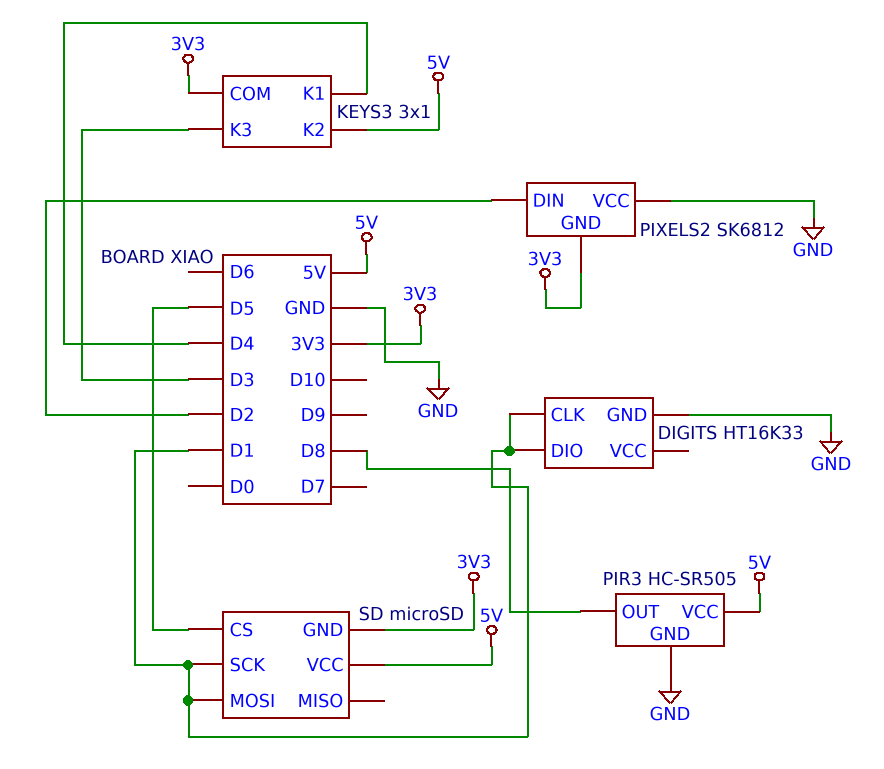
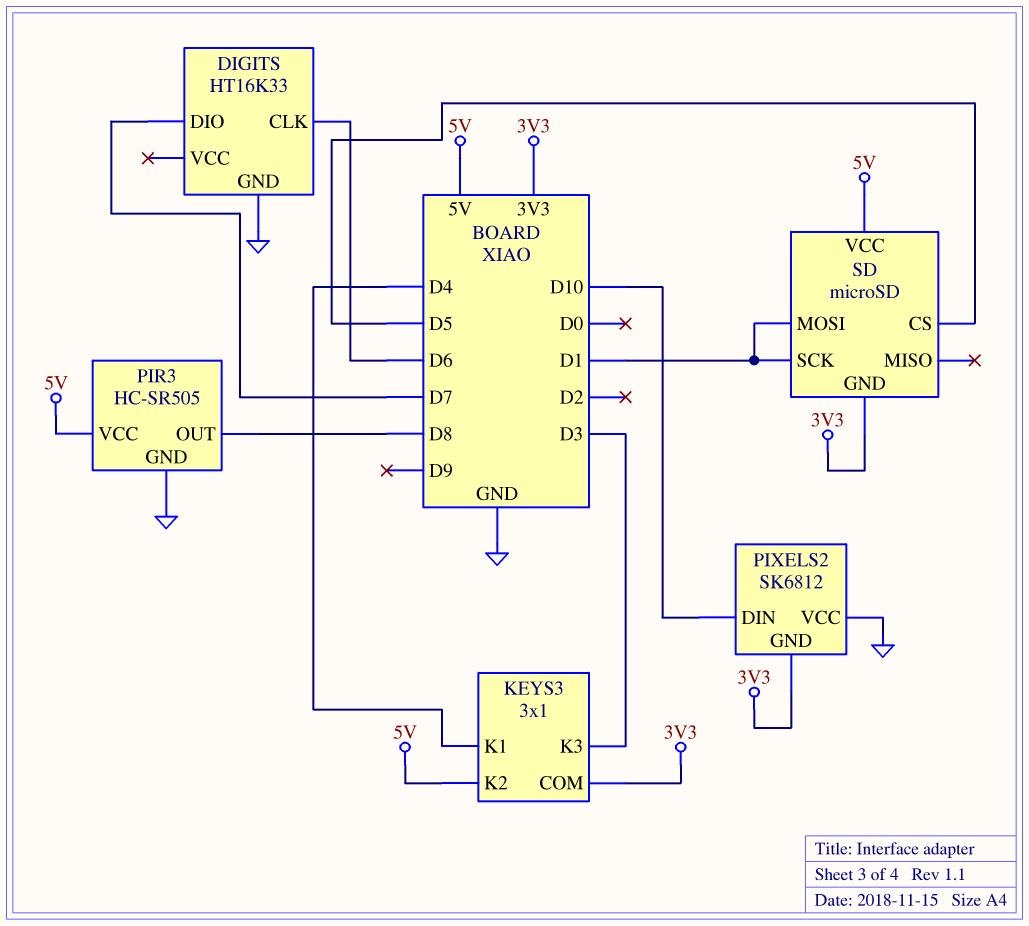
DIGITS pin CLK: D1 -> D6
DIGITS pin DIO: D1 -> D7
PIXELS2 pin DIN: D2 -> D10

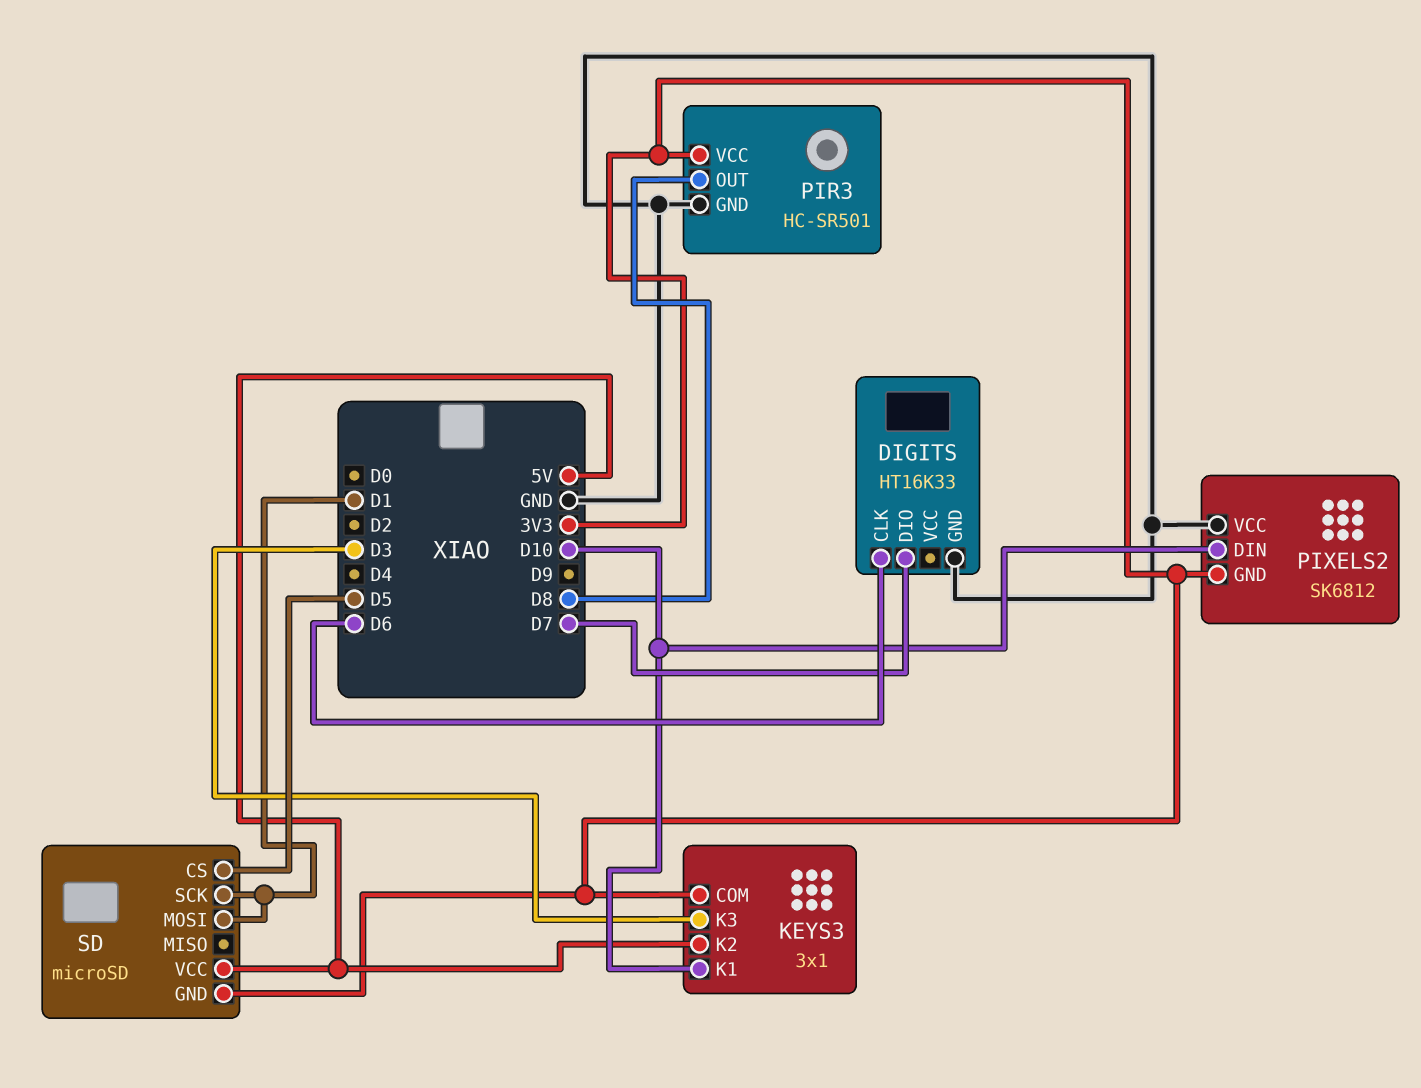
KEYS3 pin K1: D4 -> D10
PIR3: HC-SR505 -> HC-SR501
PIR3 pin VCC: 5V -> 3V3

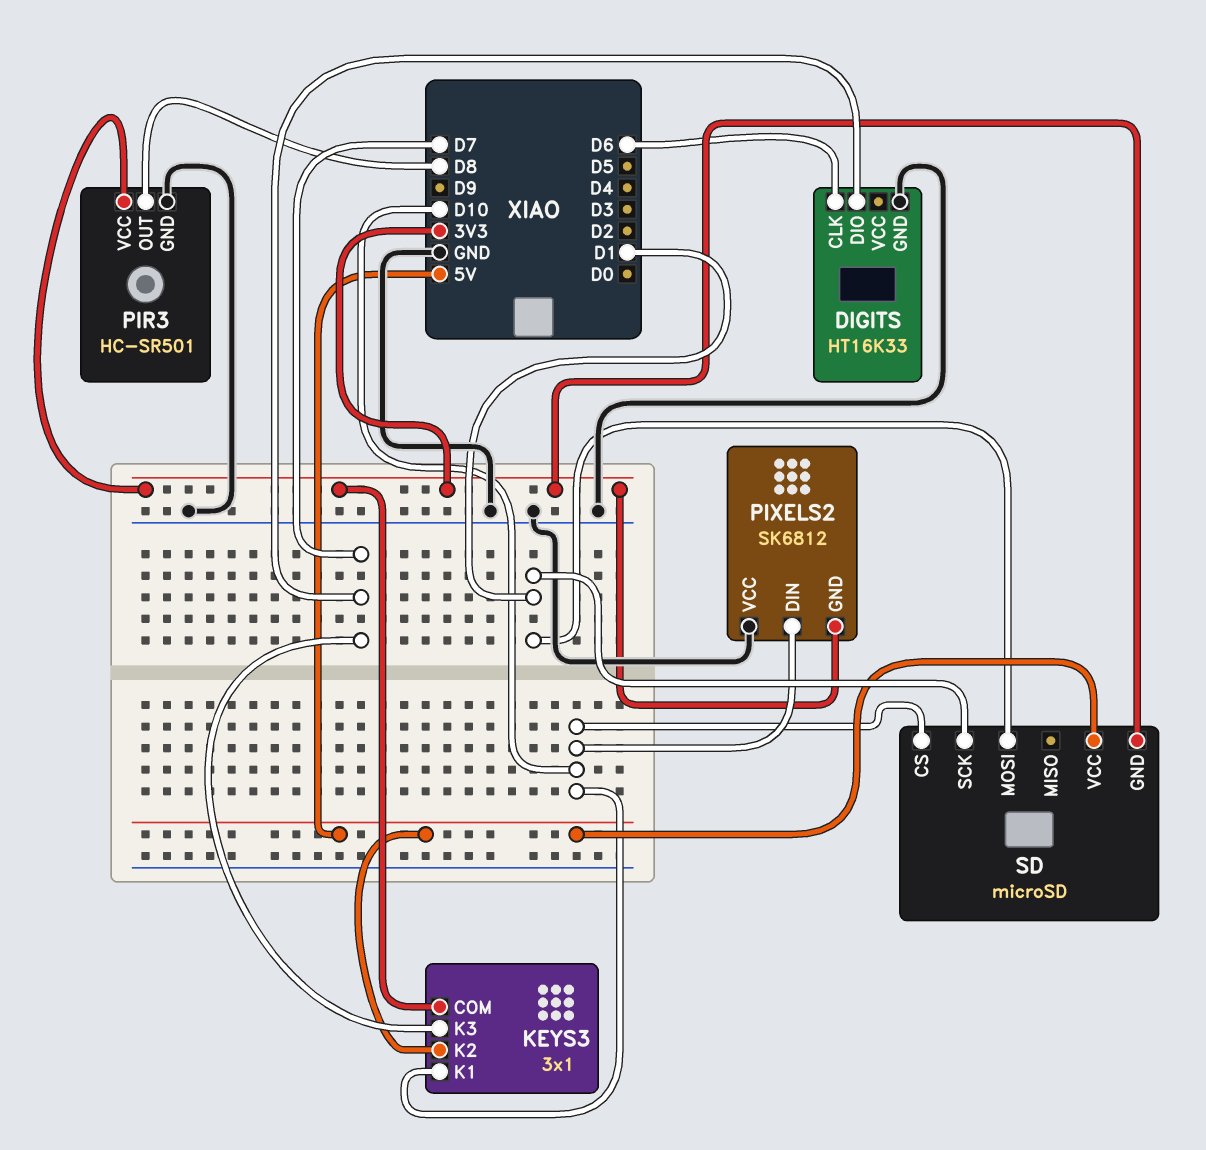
KEYS3 pin K3: D3 -> D7
SD pin CS: D5 -> D10

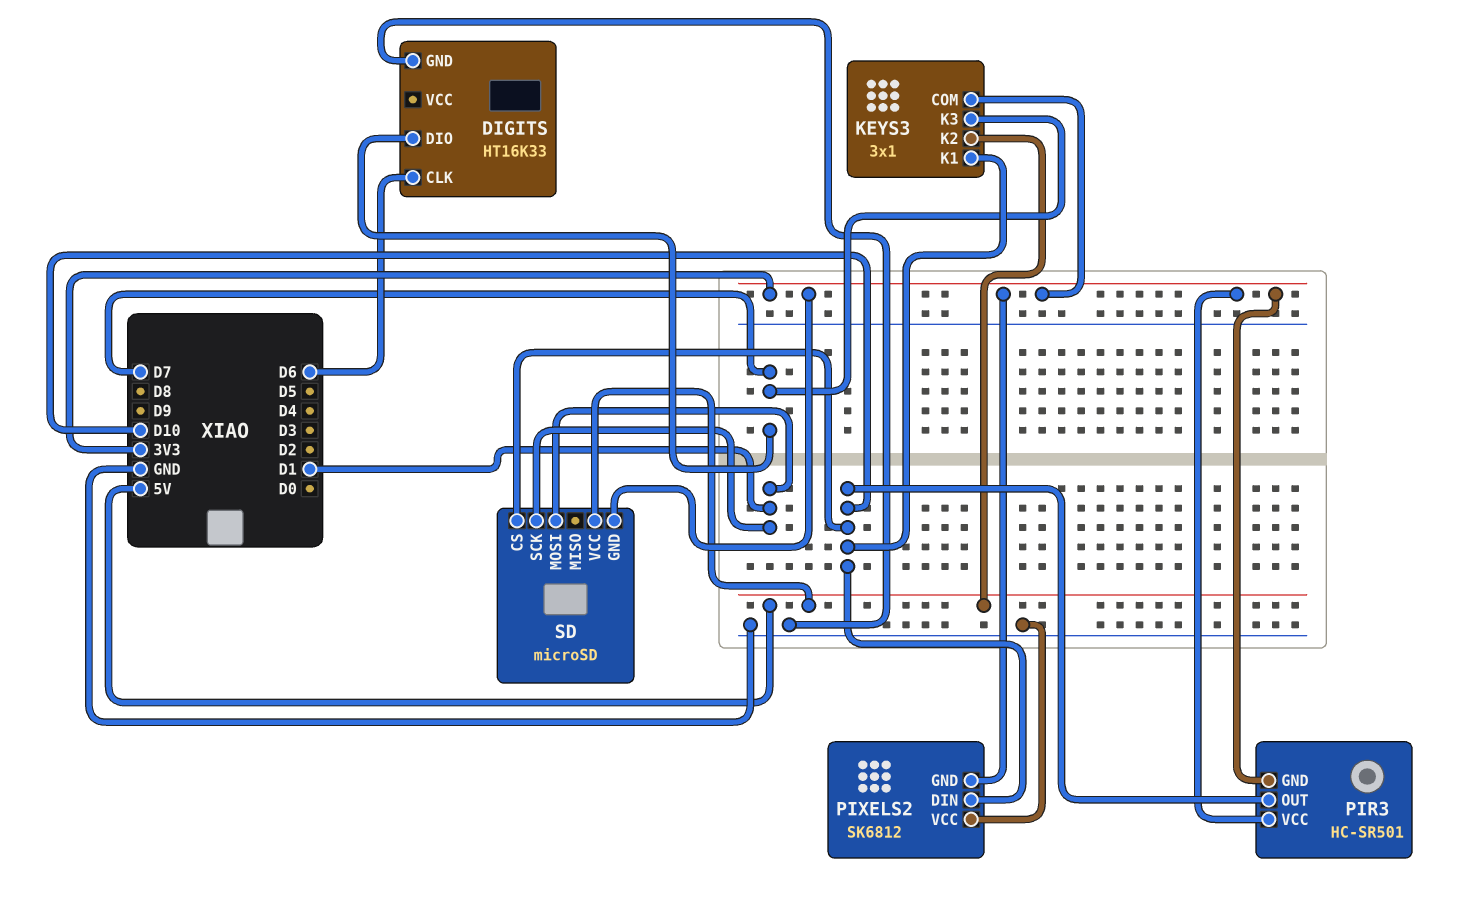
PIR3 pin GND: GND -> 3V3
PIR3 pin OUT: D8 -> D10

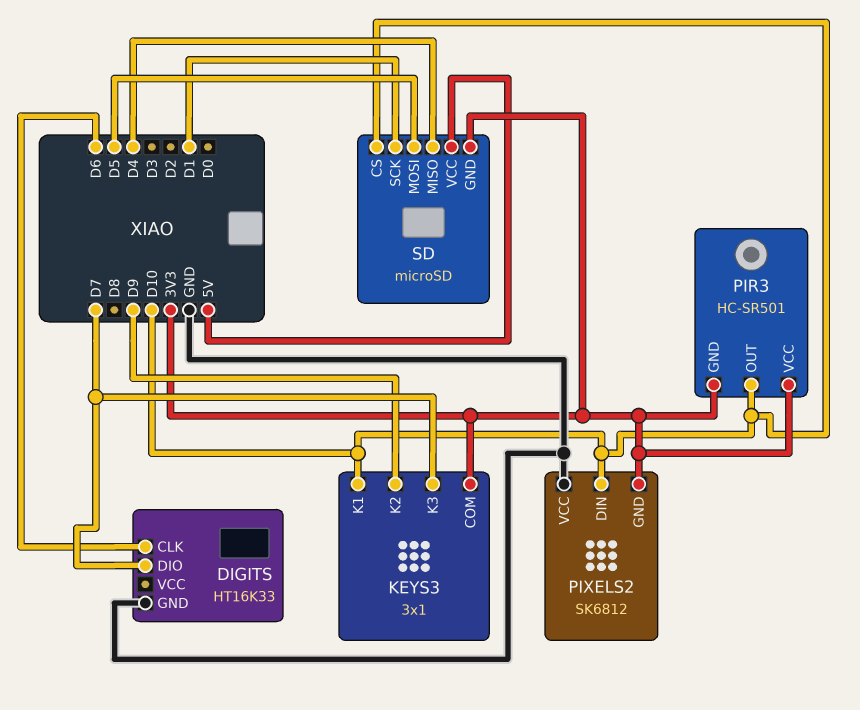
KEYS3 pin K2: 5V -> D9
SD pin MISO: none -> D4
SD pin MOSI: D1 -> D5

